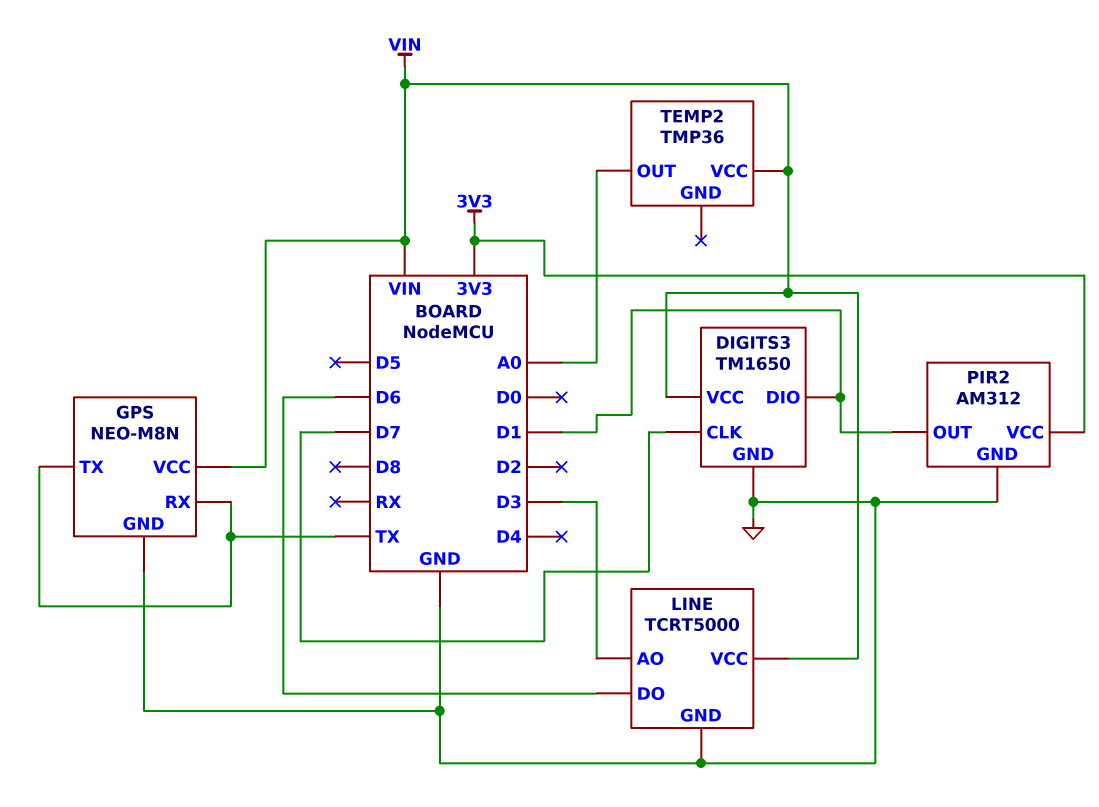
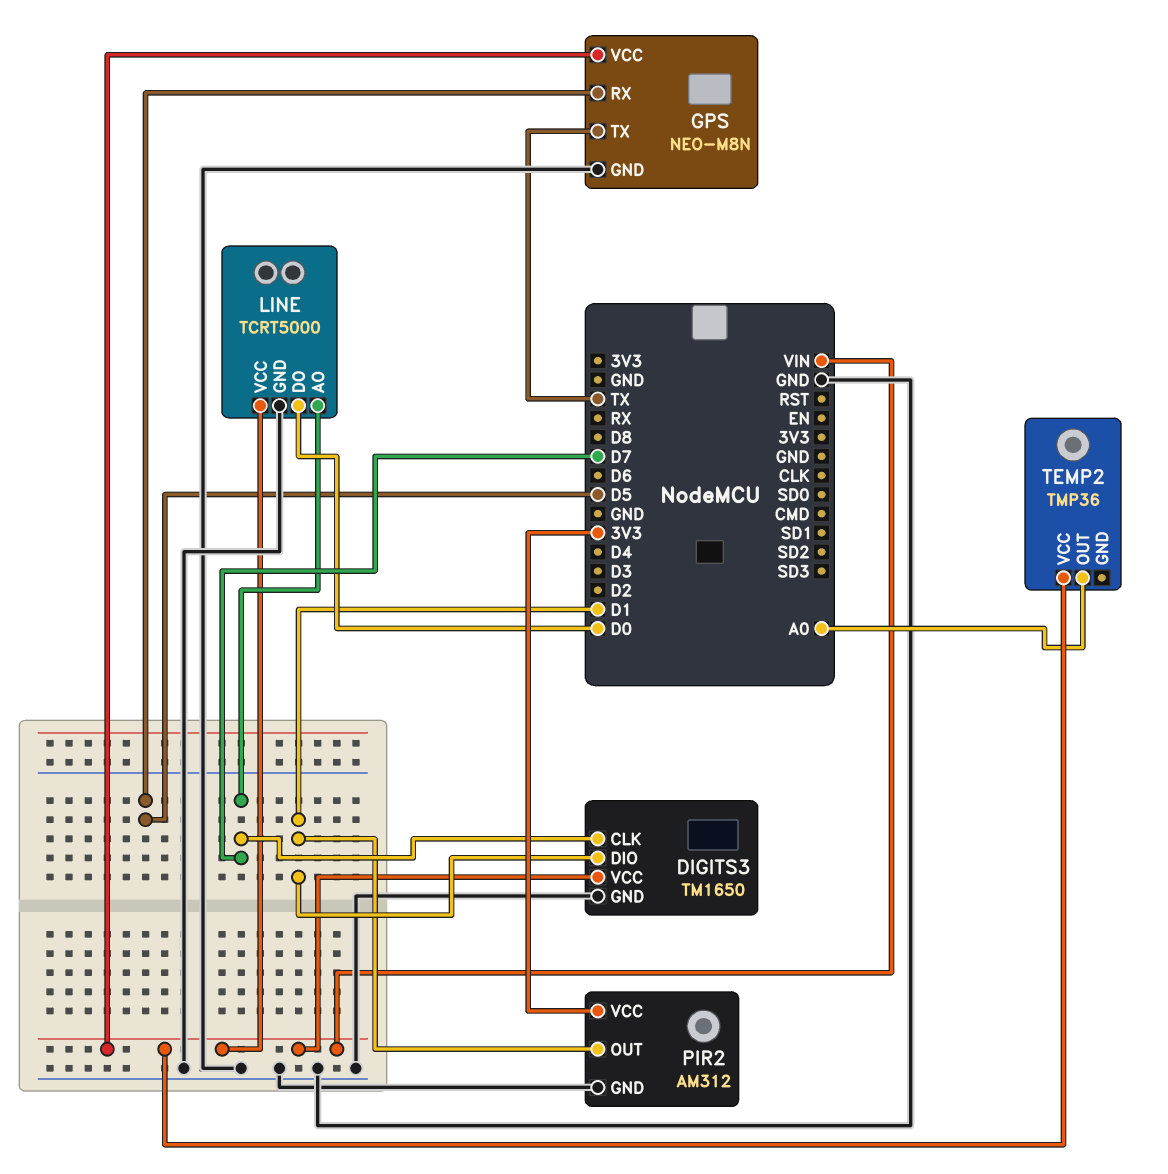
GPS pin RX: TX -> D5
LINE pin AO: D3 -> D7
LINE pin DO: D6 -> D0

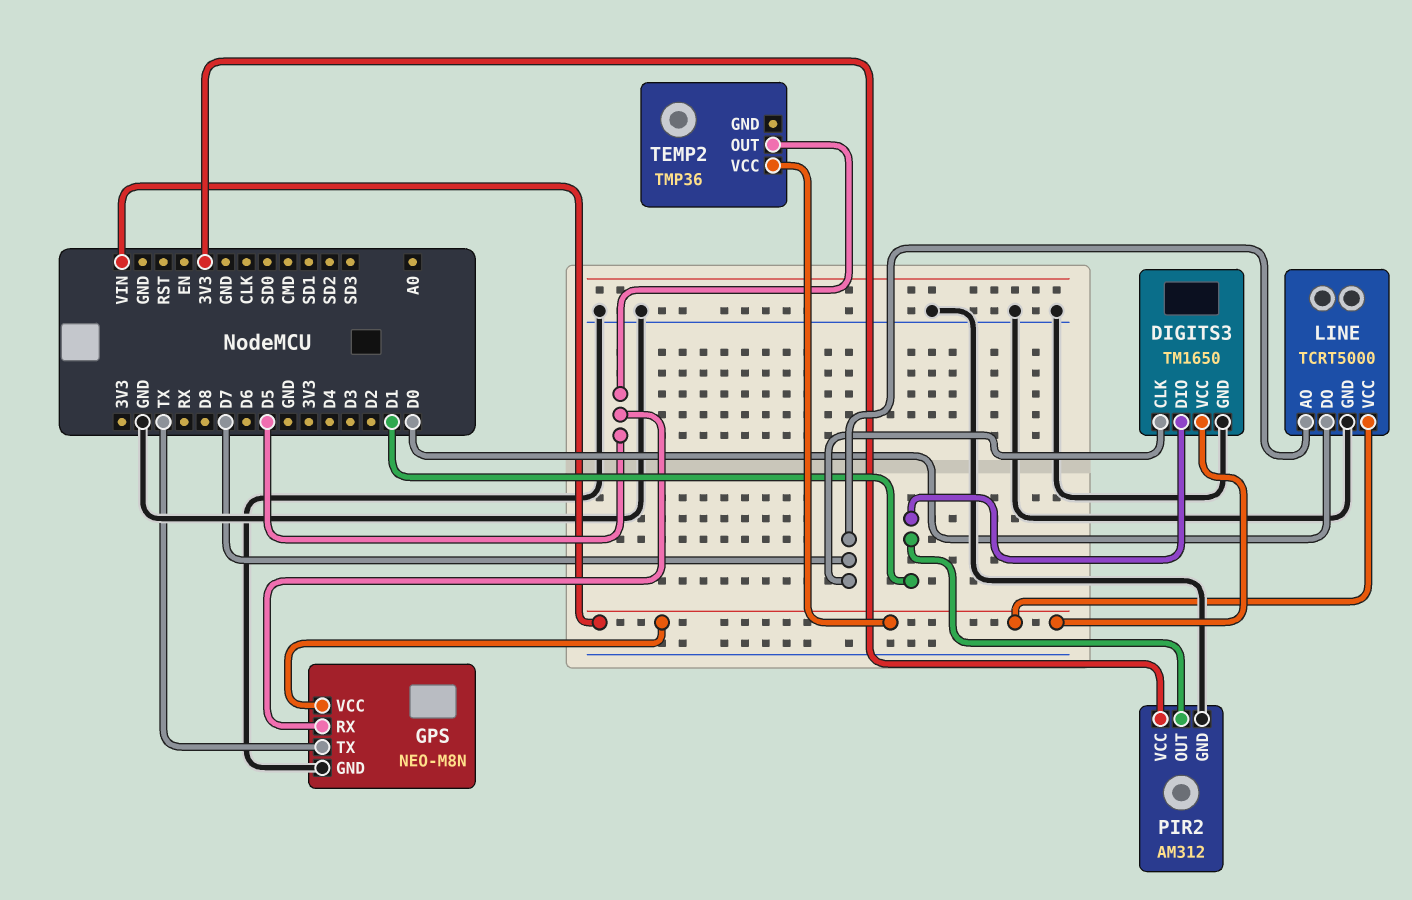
TEMP2 pin OUT: A0 -> D5

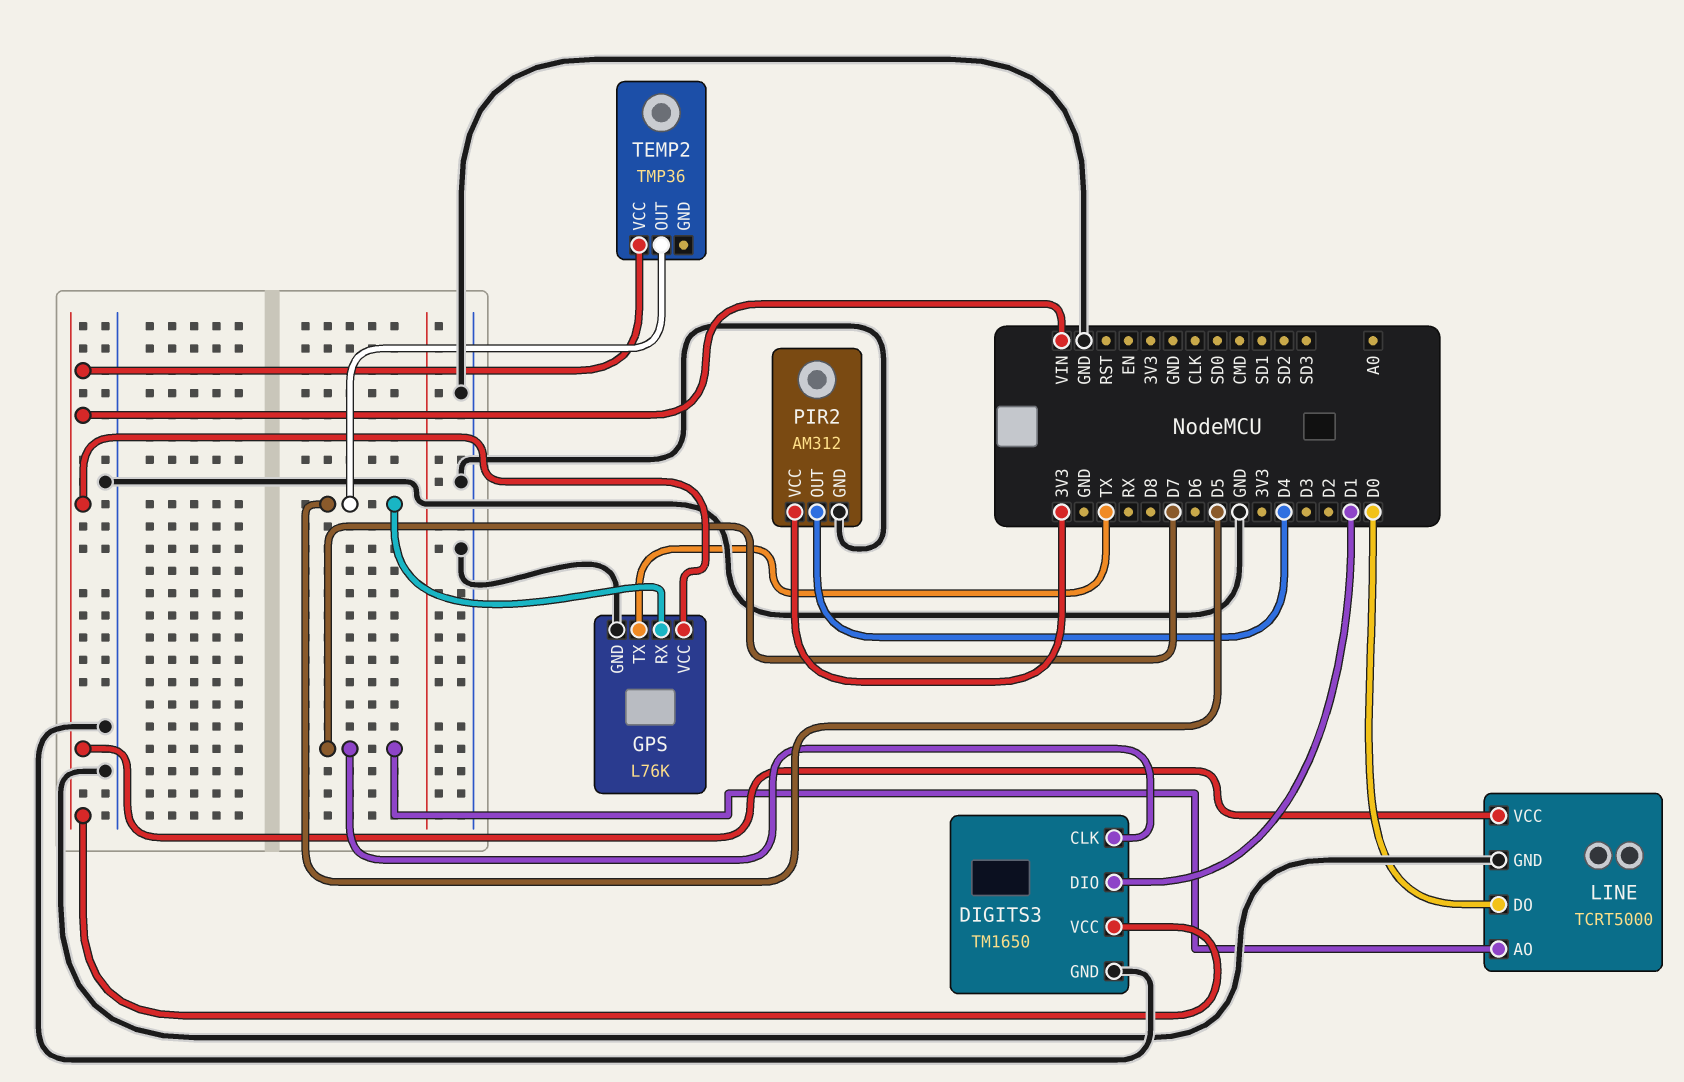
GPS: NEO-M8N -> L76K
PIR2 pin OUT: D1 -> D4

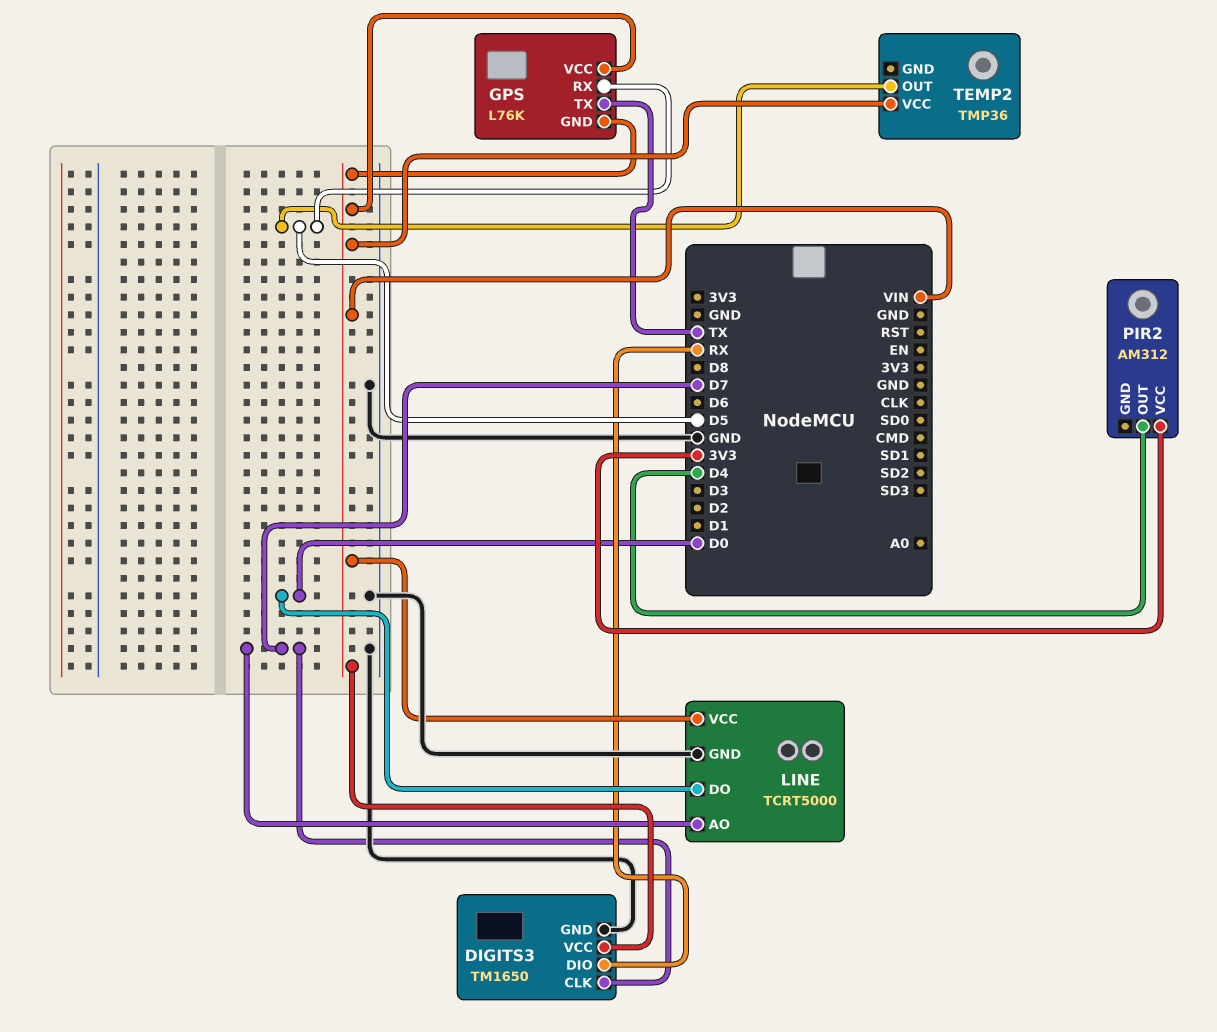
DIGITS3 pin DIO: D1 -> RX
GPS pin GND: GND -> VIN
PIR2 pin GND: GND -> none

